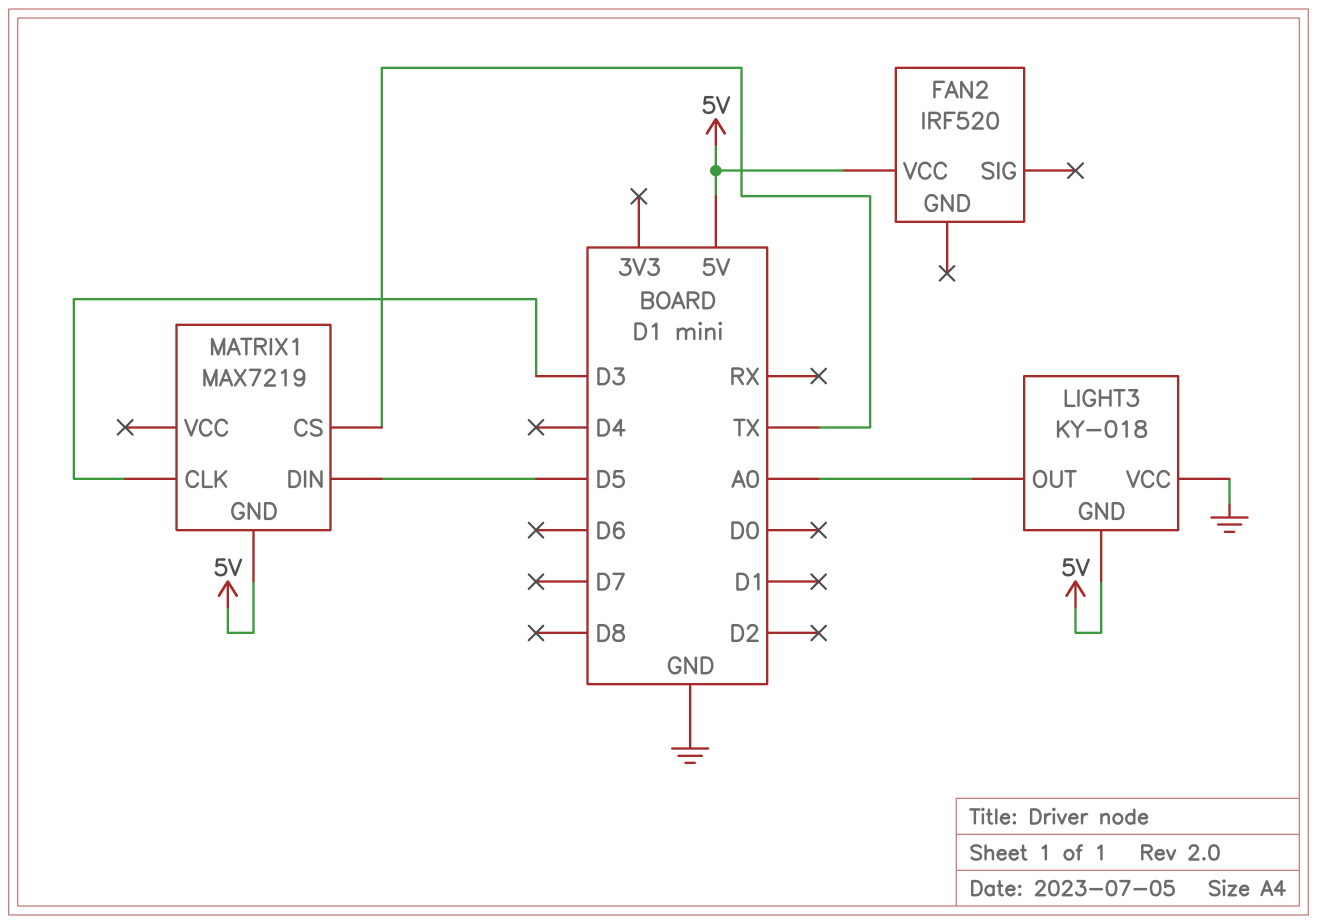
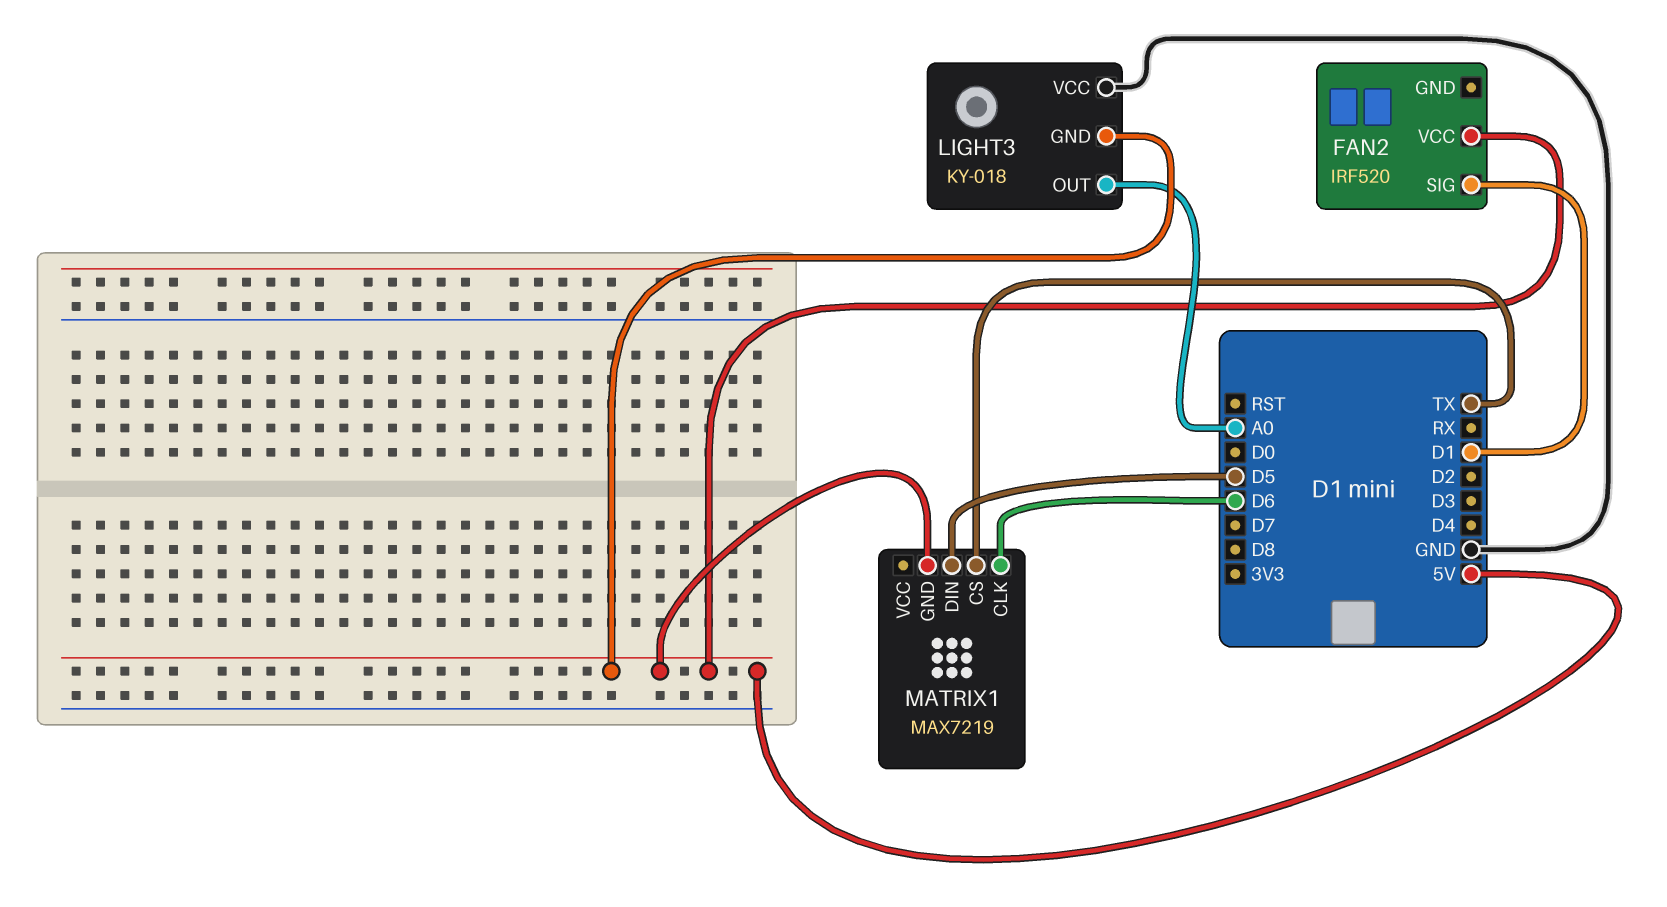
FAN2 pin SIG: none -> D1
MATRIX1 pin CLK: D3 -> D6

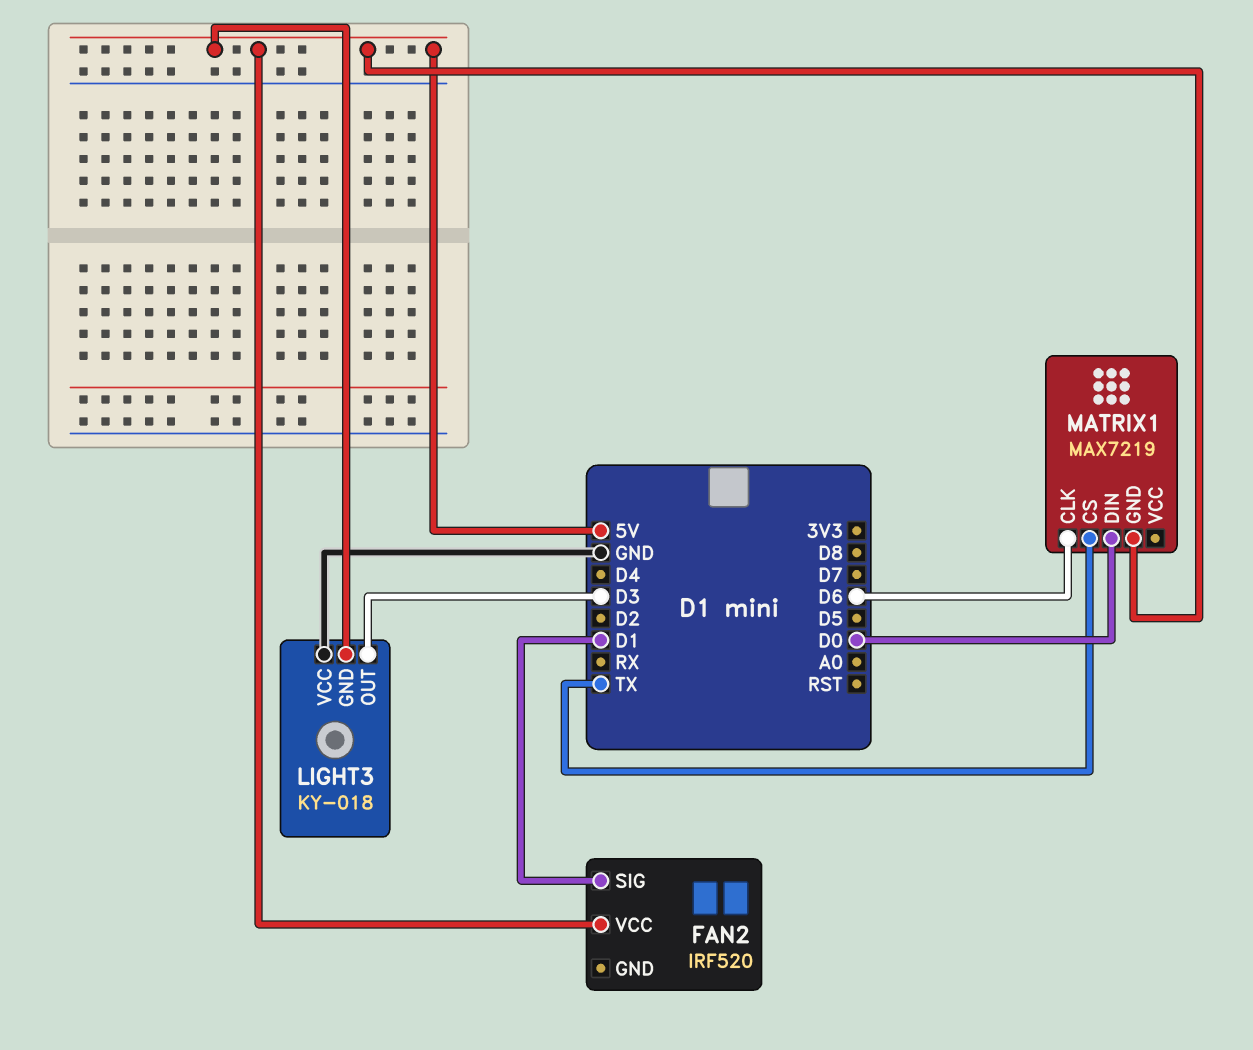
LIGHT3 pin OUT: A0 -> D3
MATRIX1 pin DIN: D5 -> D0

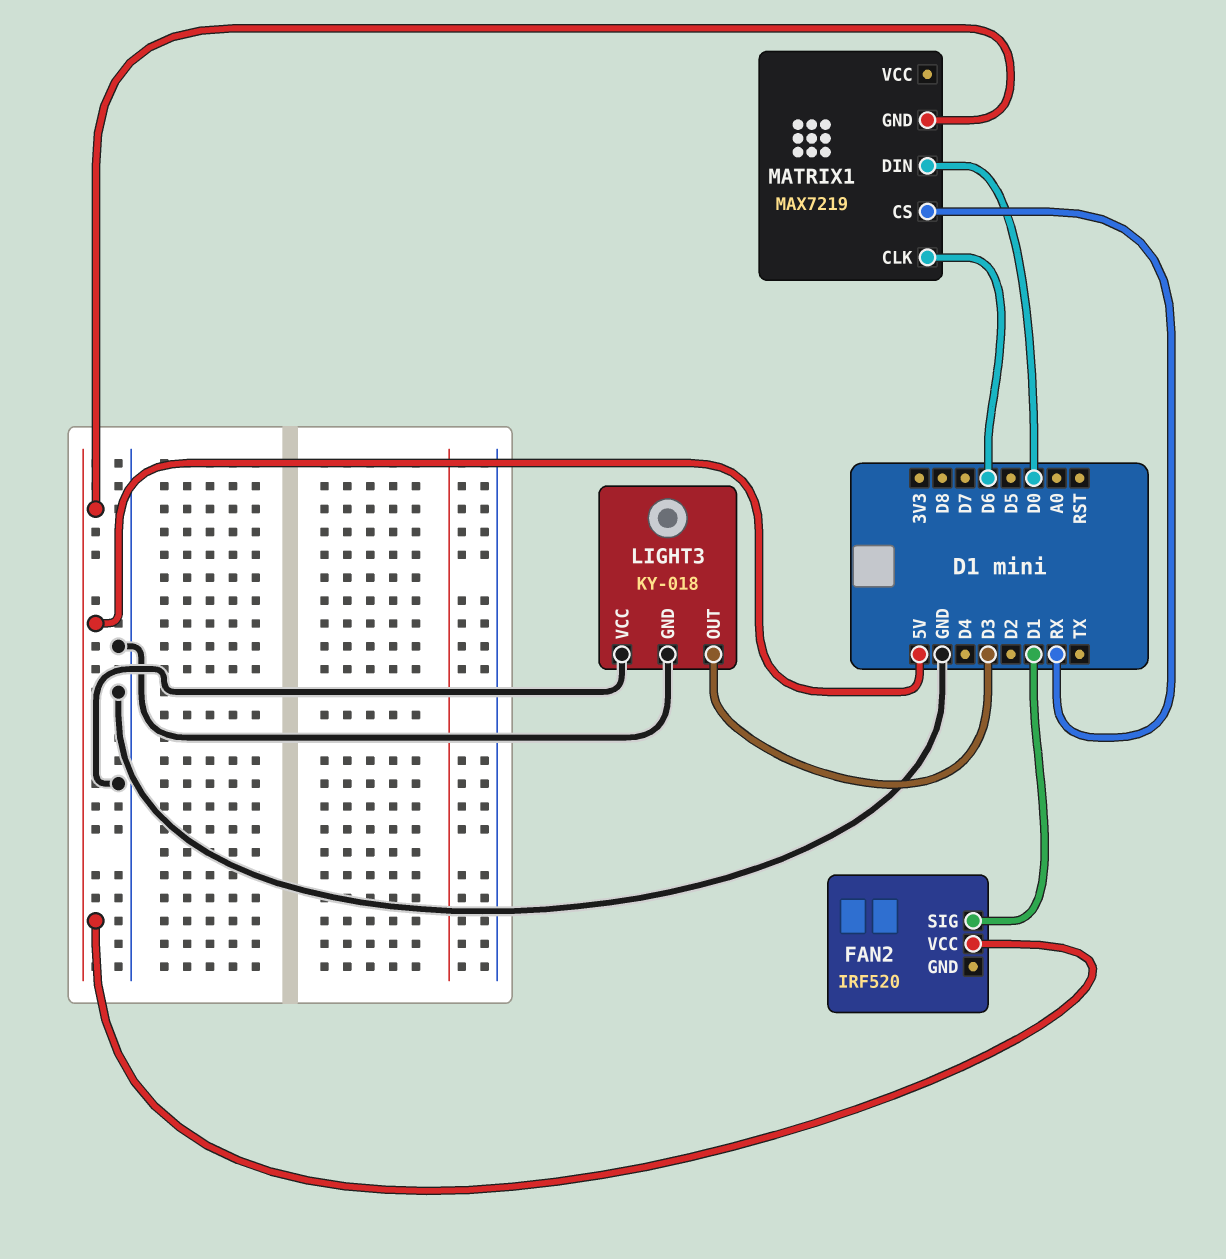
LIGHT3 pin GND: 5V -> GND
MATRIX1 pin CS: TX -> RX

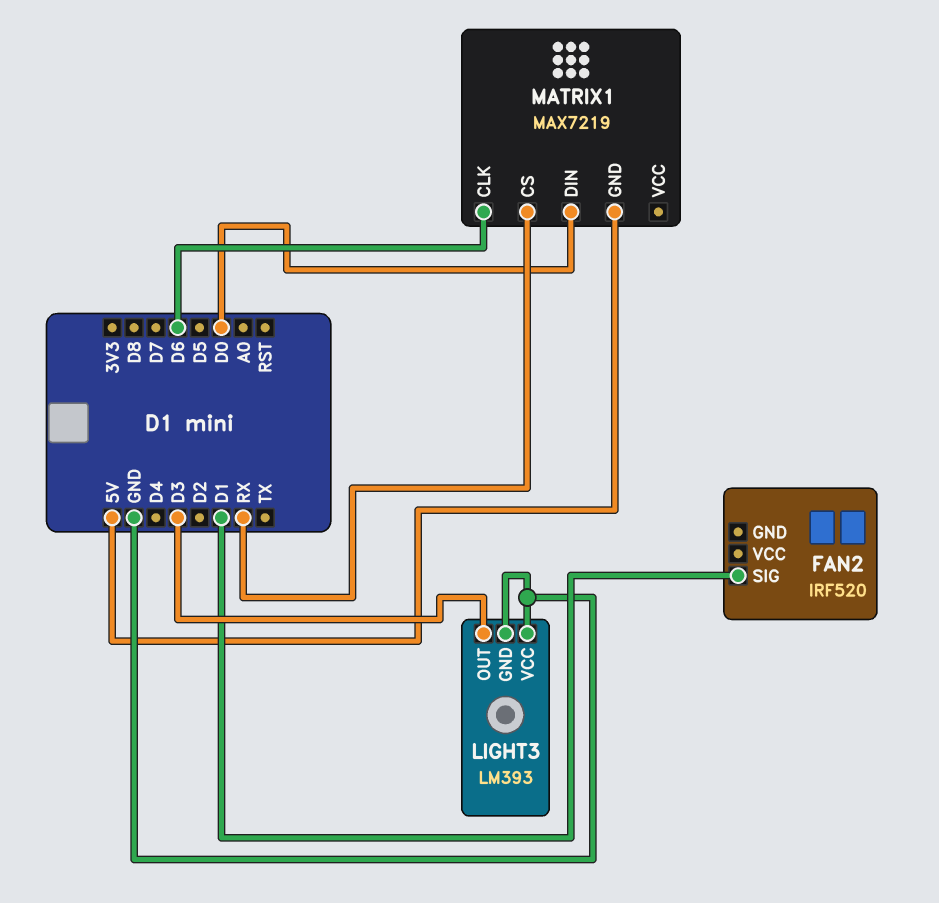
FAN2 pin VCC: 5V -> none
LIGHT3: KY-018 -> LM393

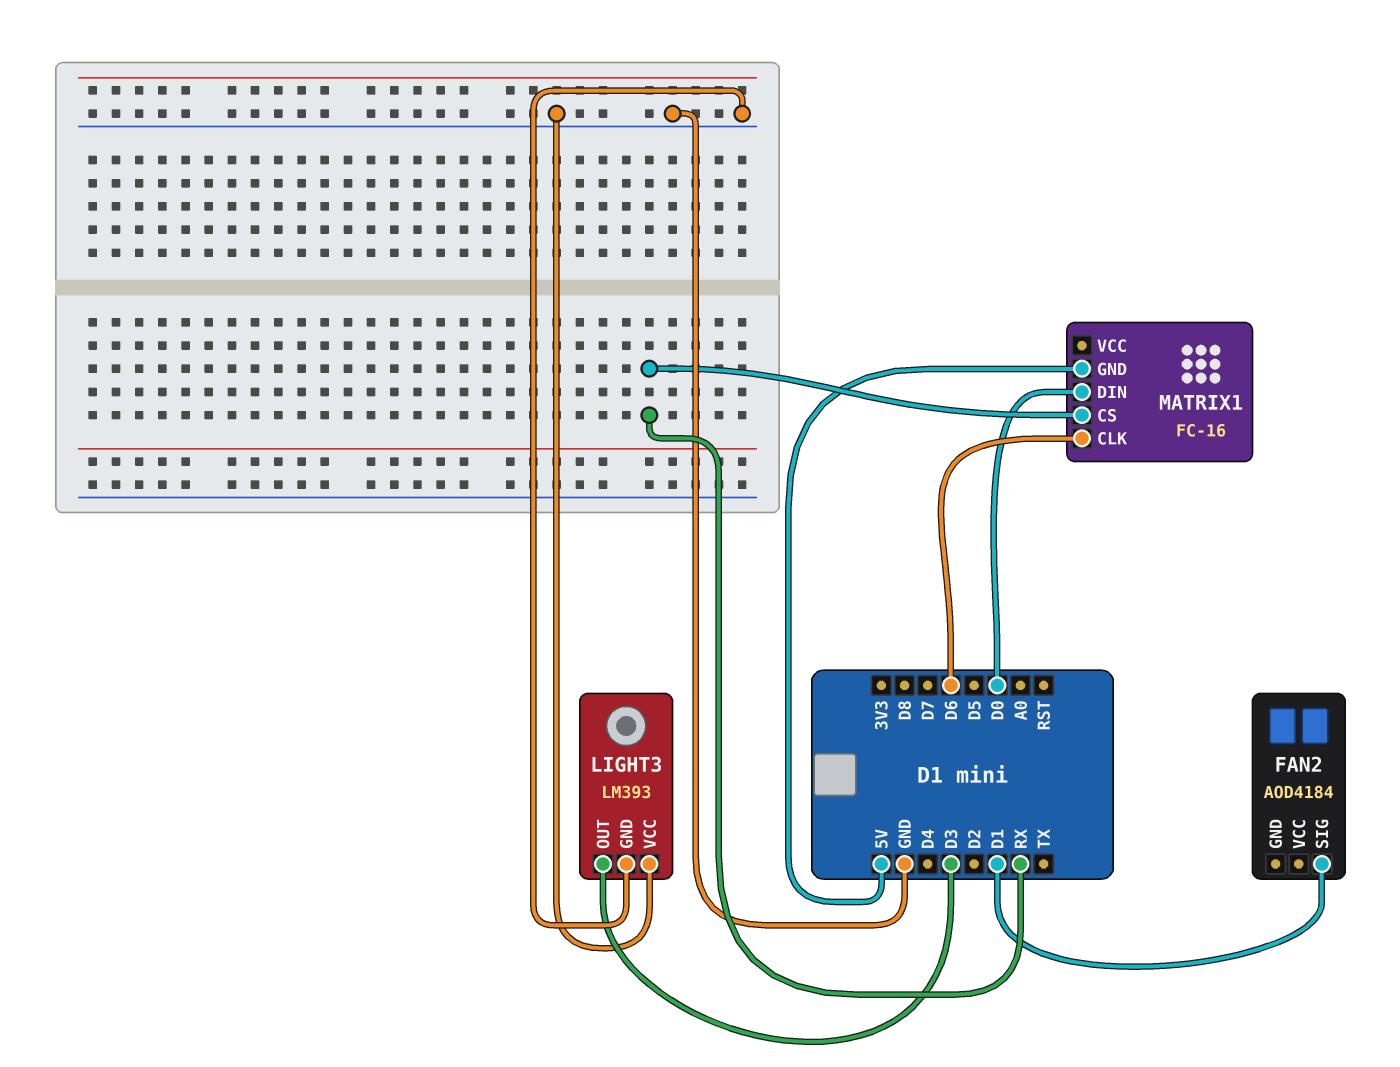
FAN2: IRF520 -> AOD4184
MATRIX1: MAX7219 -> FC-16

